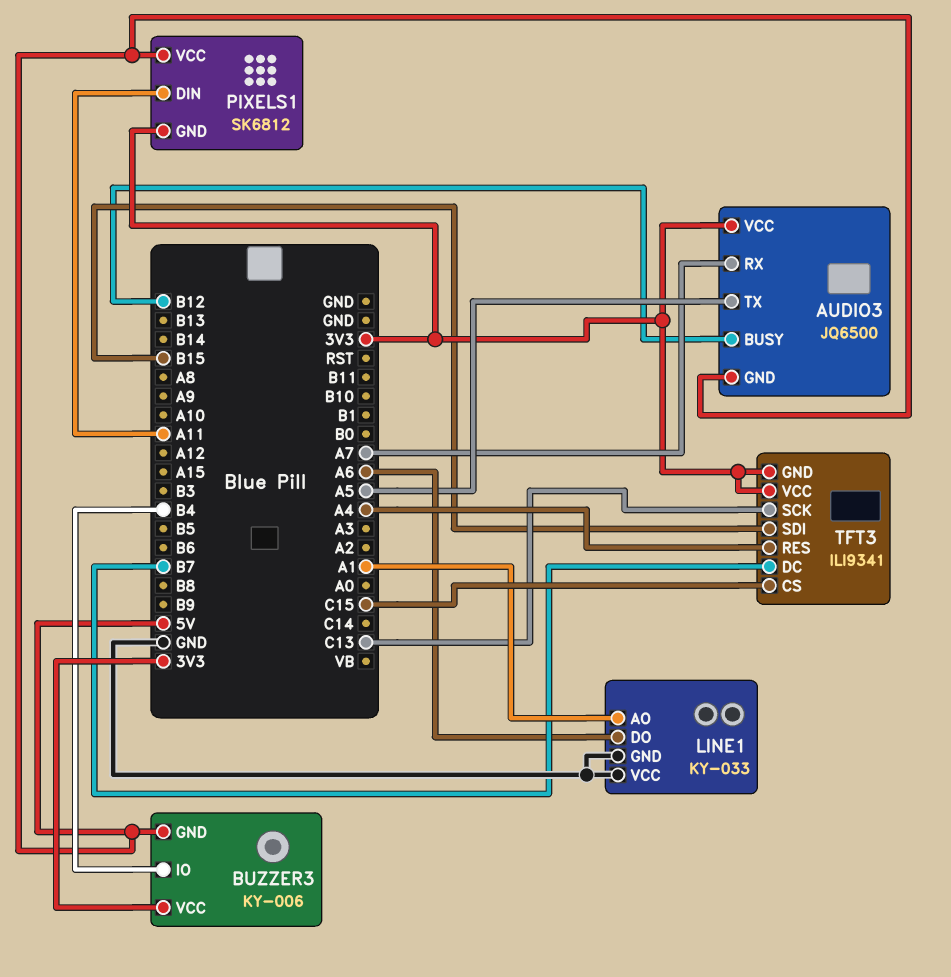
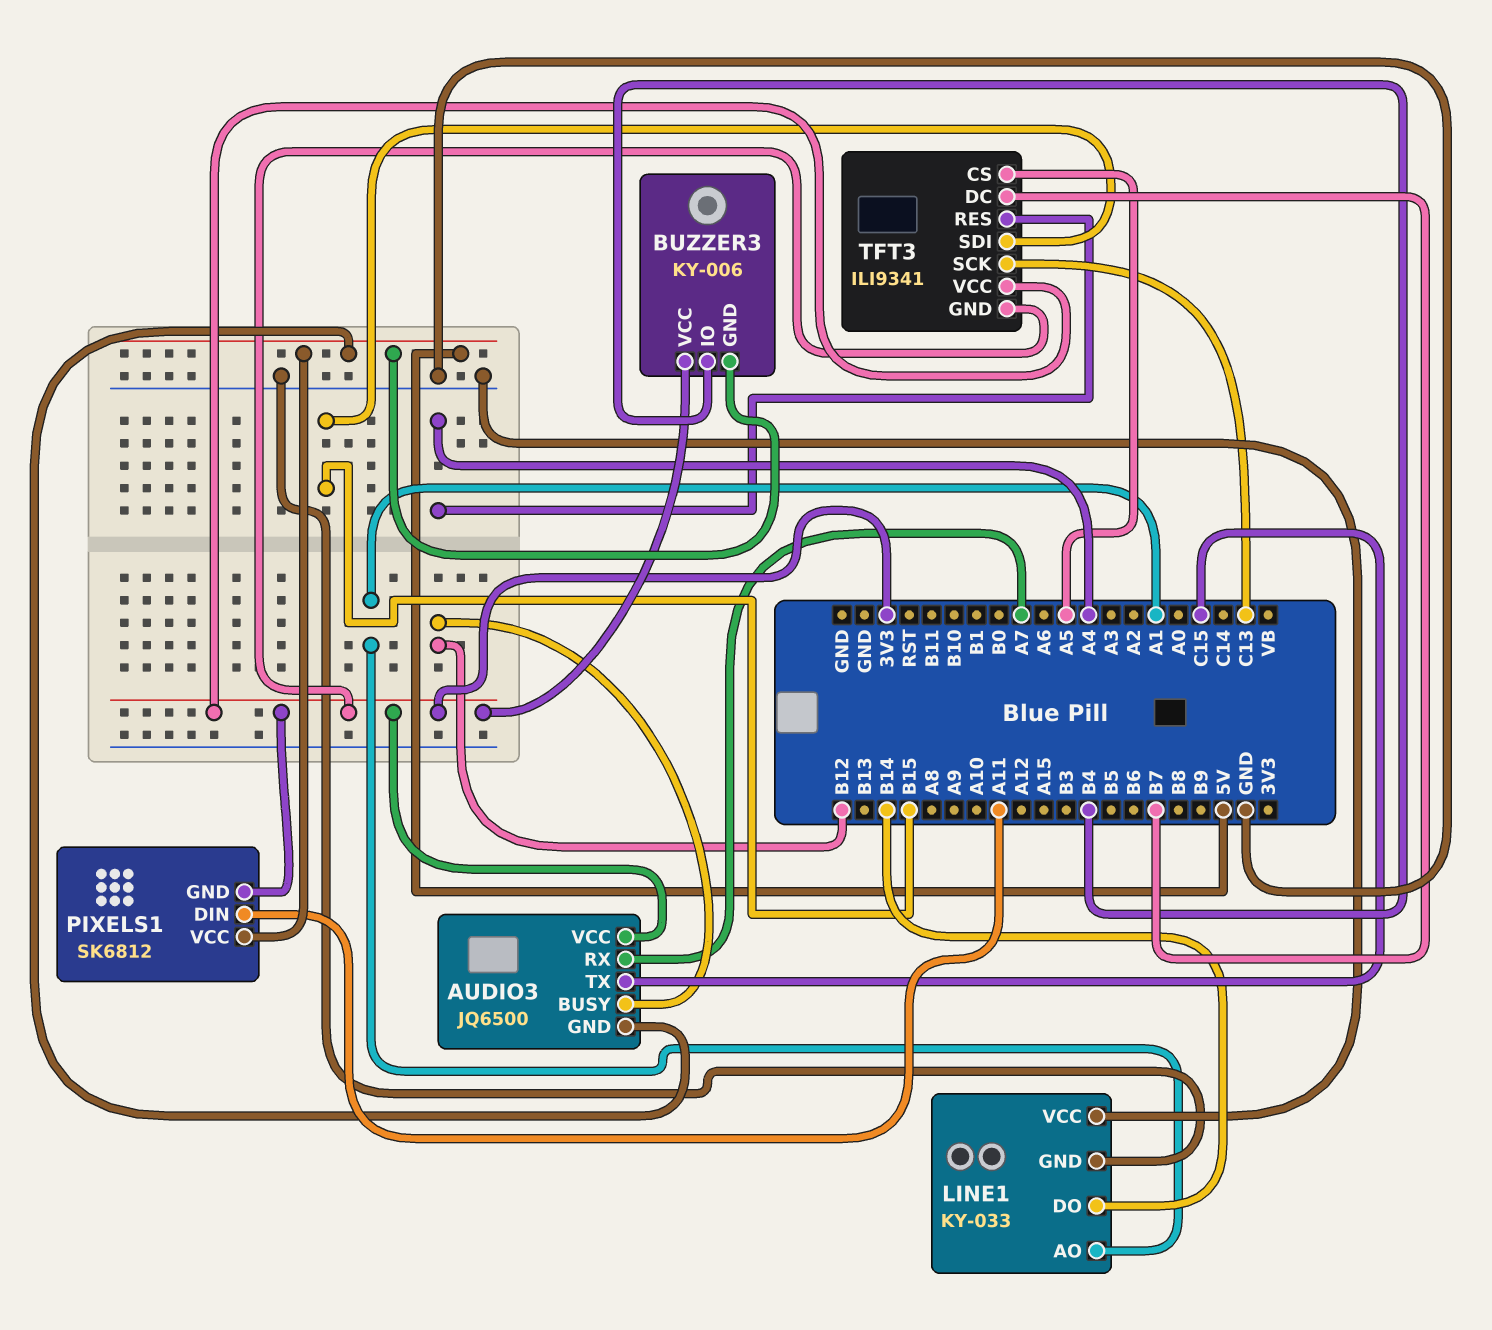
AUDIO3 pin TX: A5 -> C15
LINE1 pin DO: A6 -> B14
TFT3 pin CS: C15 -> A5

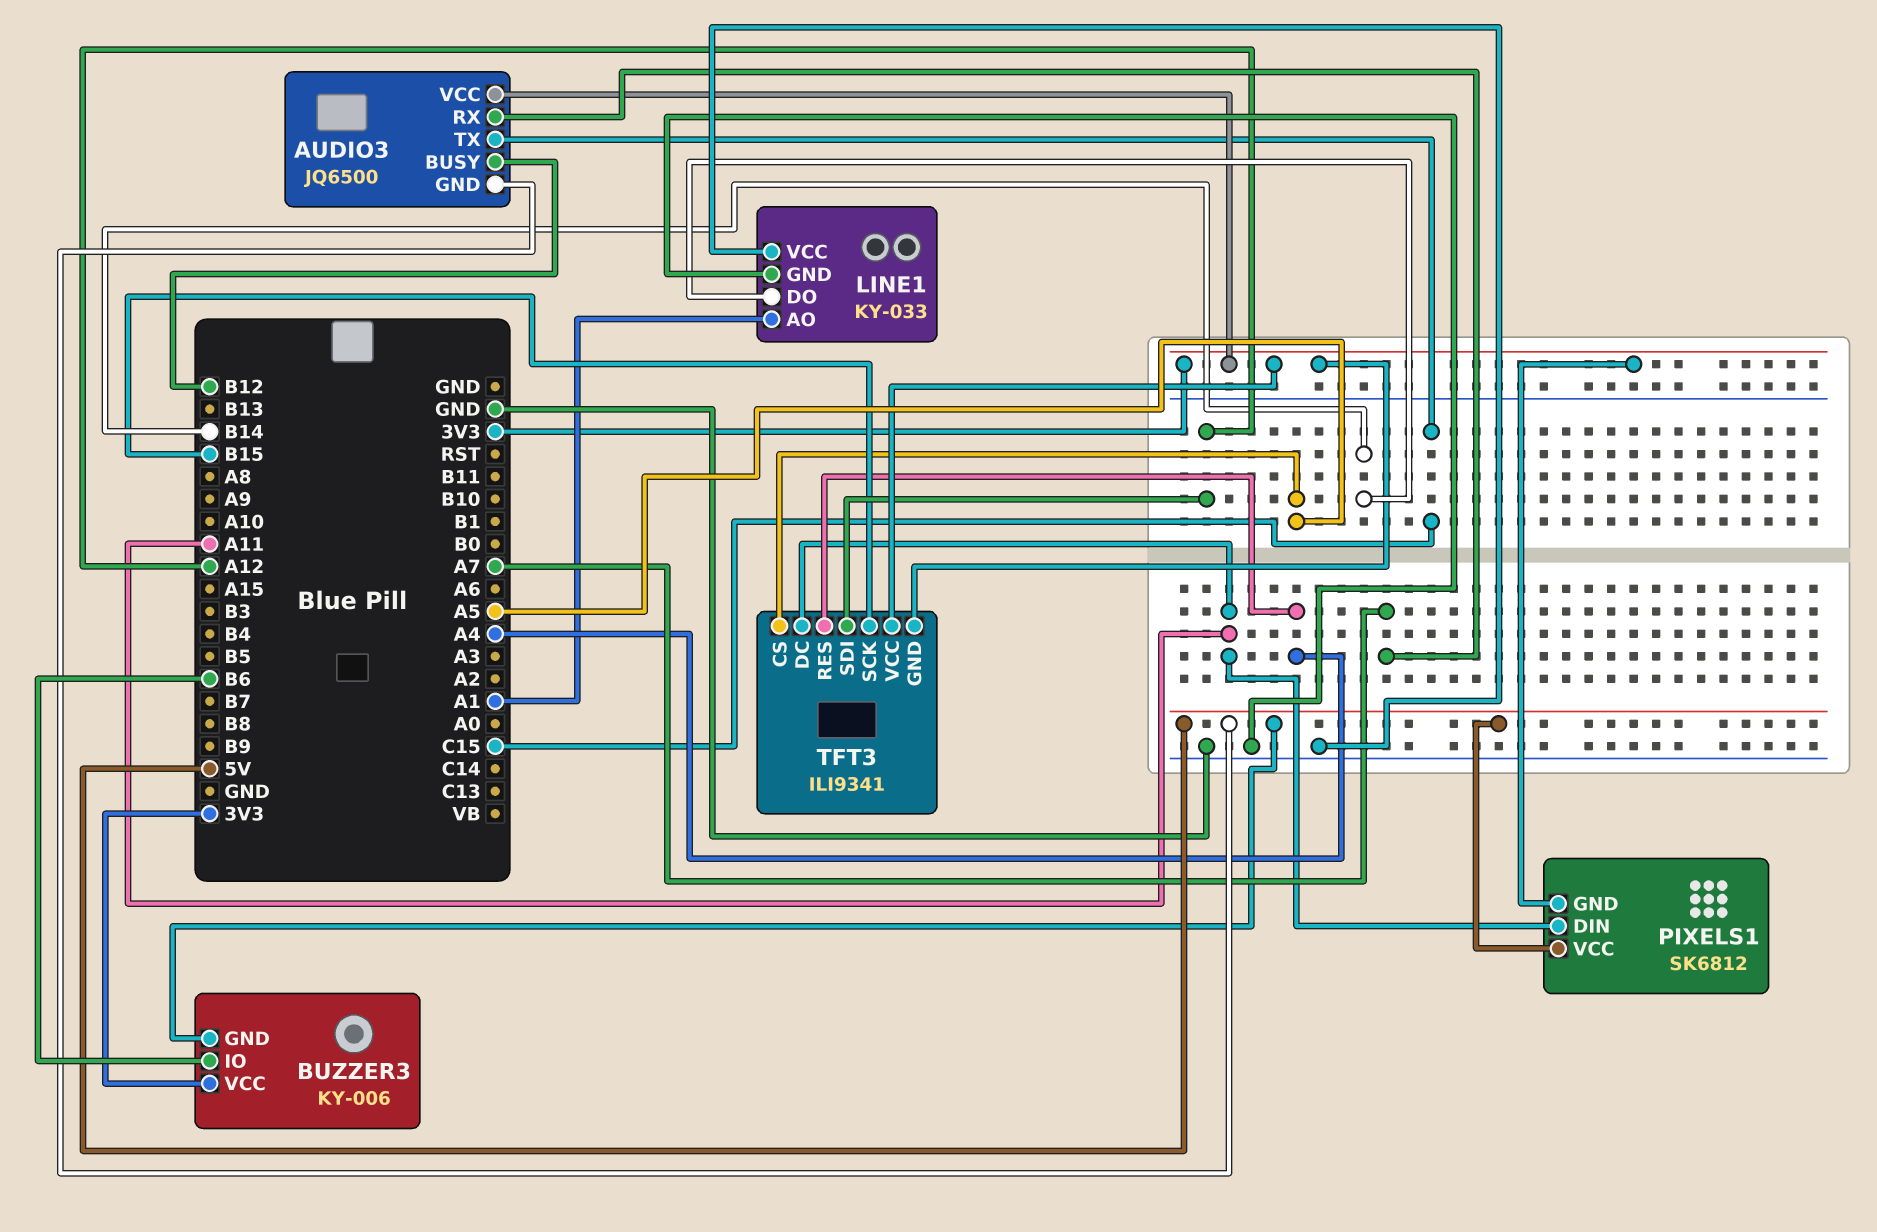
BUZZER3 pin IO: B4 -> B6
TFT3 pin DC: B7 -> A11
TFT3 pin SCK: C13 -> B15
TFT3 pin SDI: B15 -> A12

